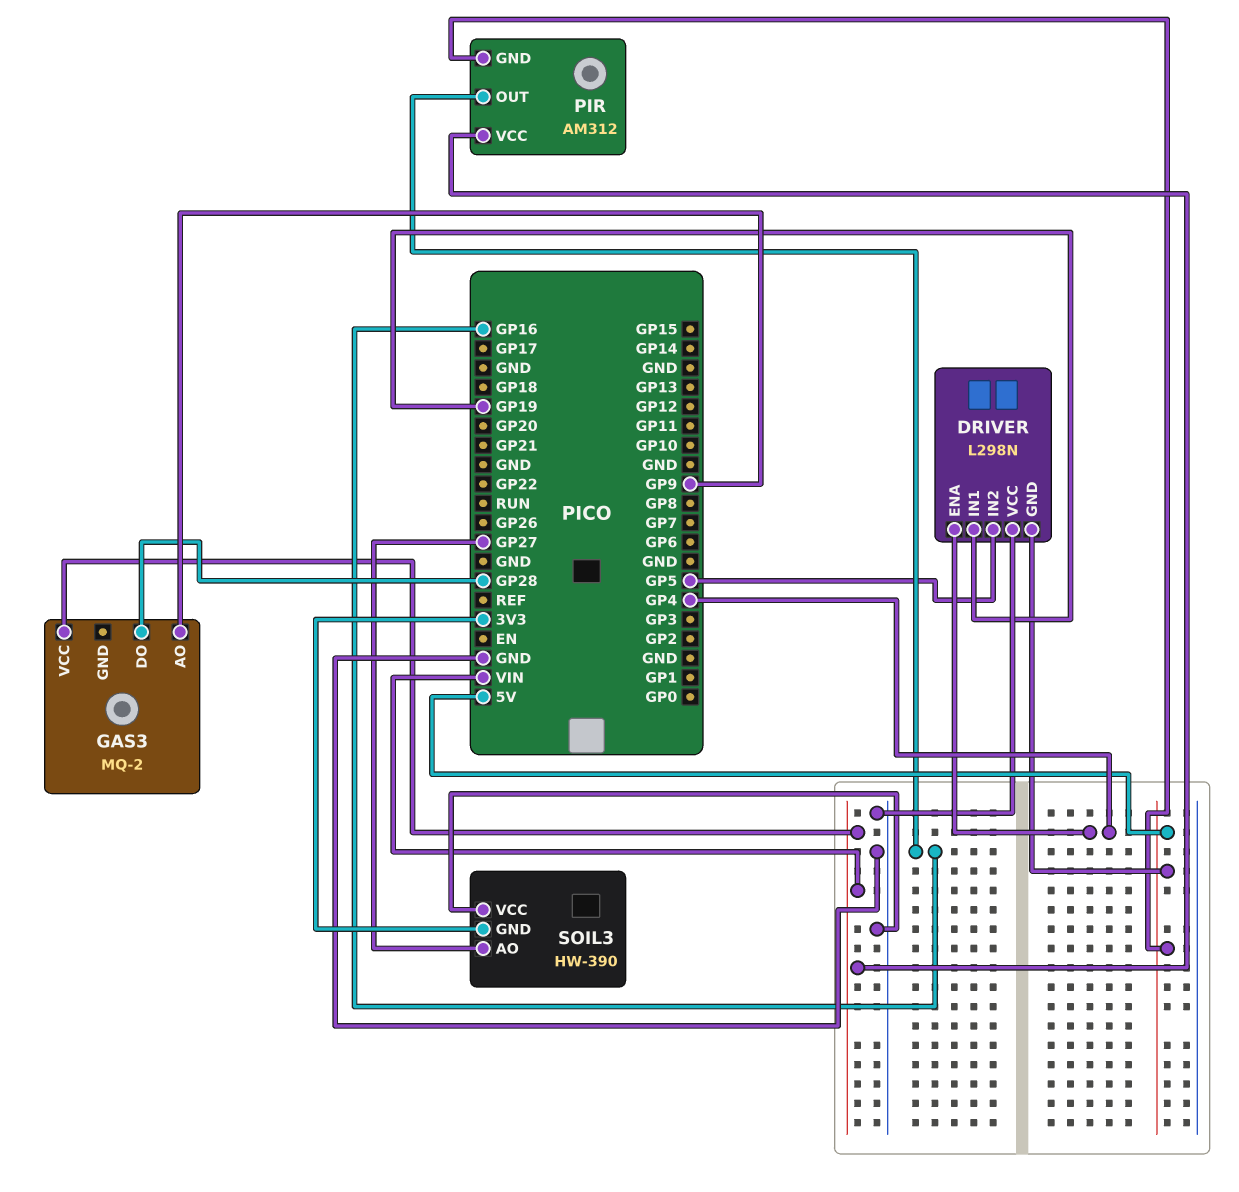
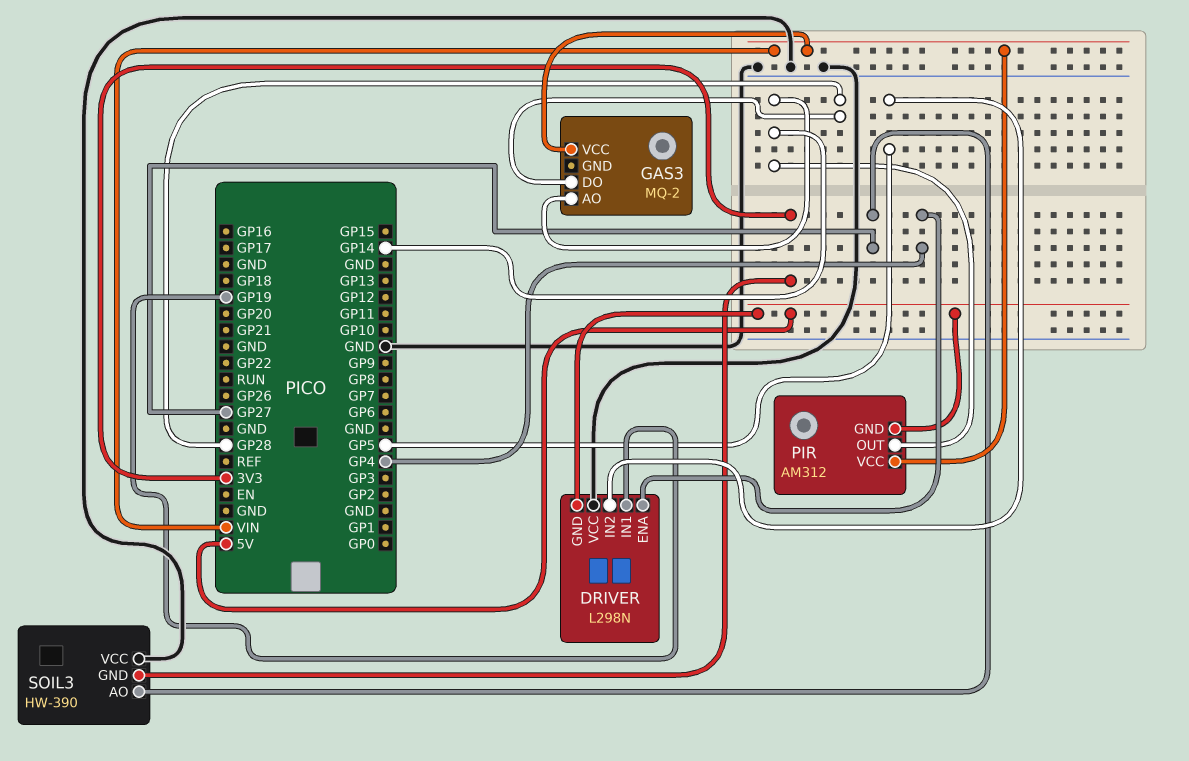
GAS3 pin AO: GP9 -> GP14
PIR pin OUT: GP16 -> GP14

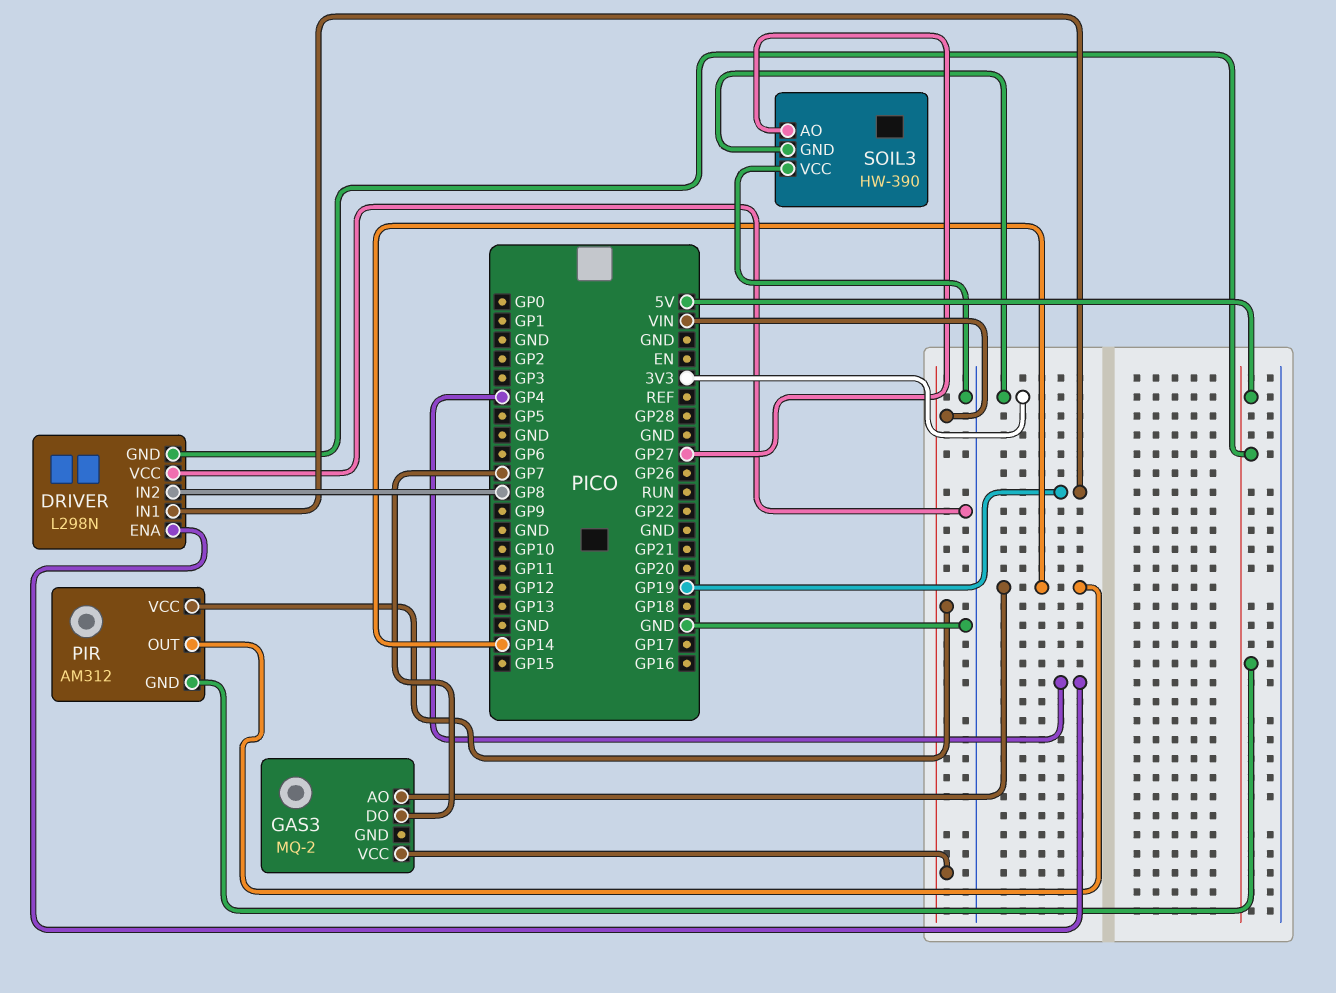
DRIVER pin IN2: GP5 -> GP8
GAS3 pin DO: GP28 -> GP7

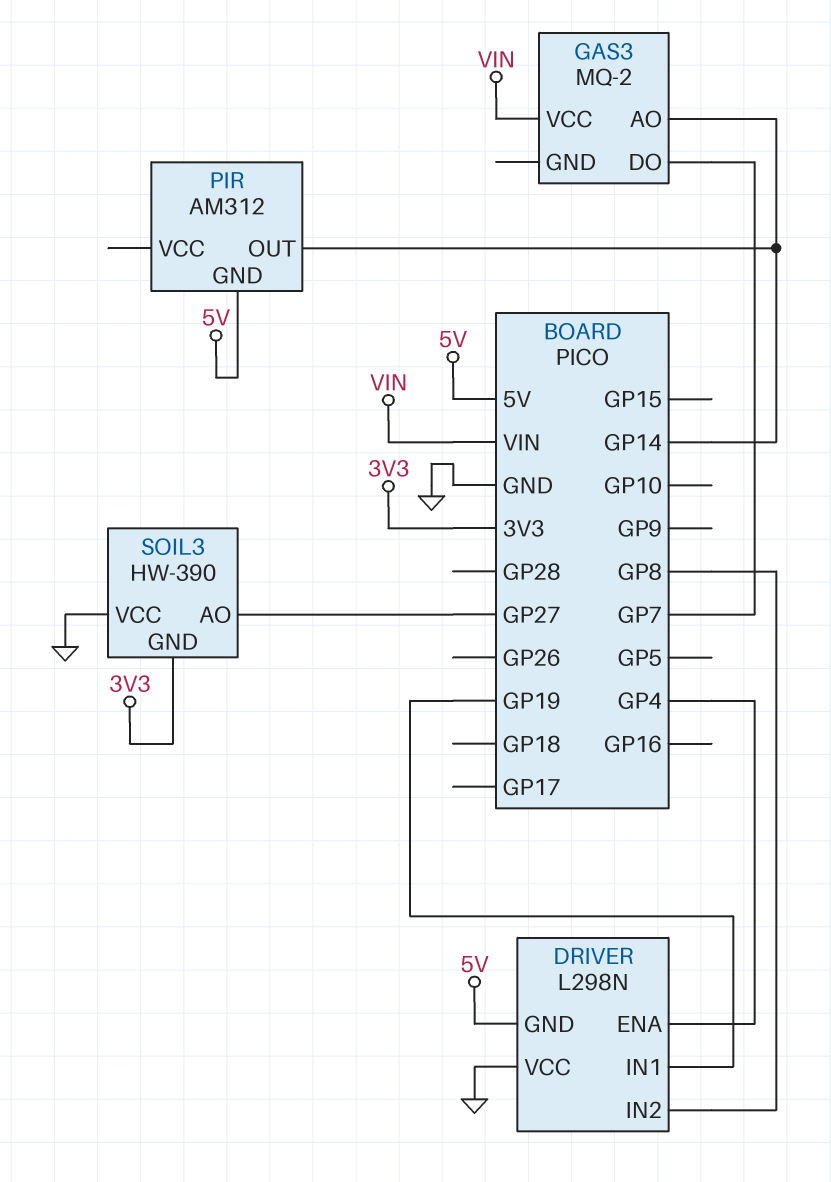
PIR pin VCC: VIN -> none

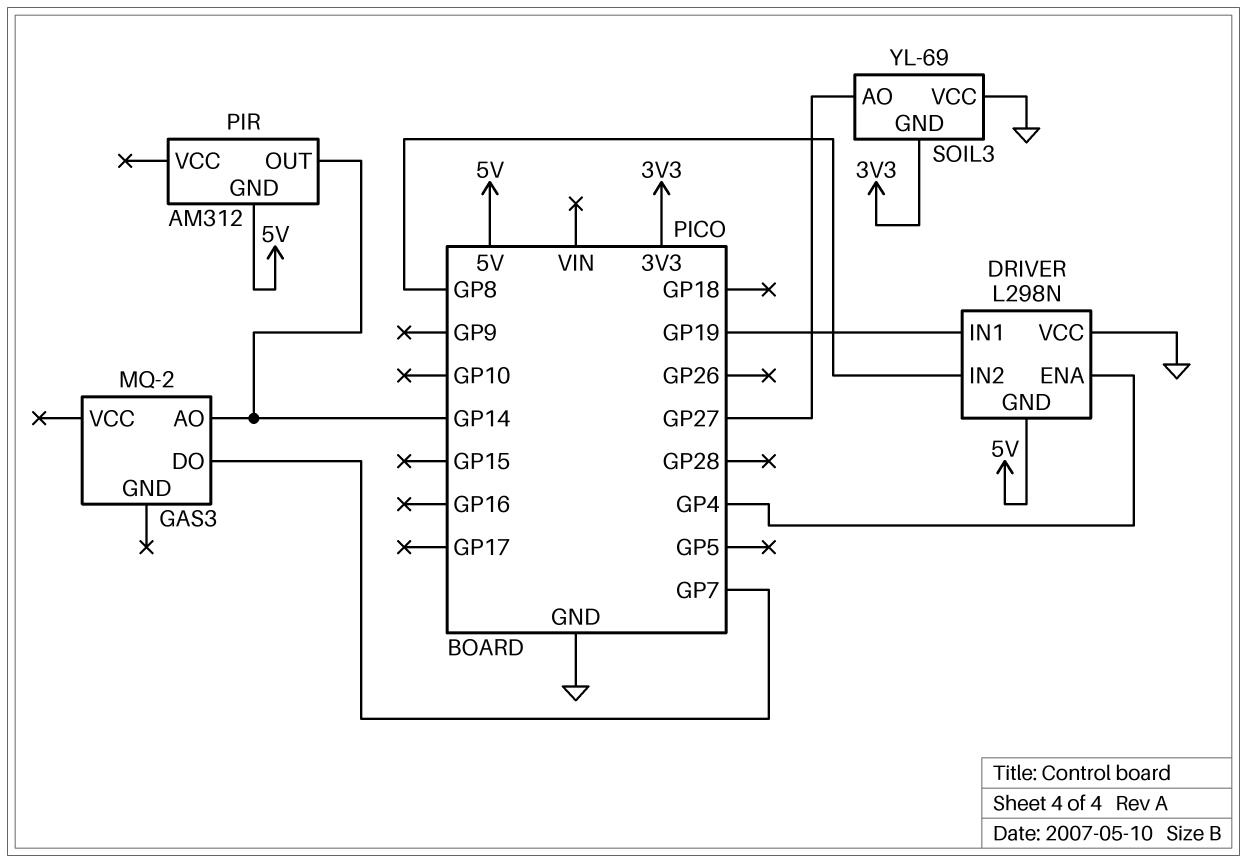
GAS3 pin VCC: VIN -> none
SOIL3: HW-390 -> YL-69

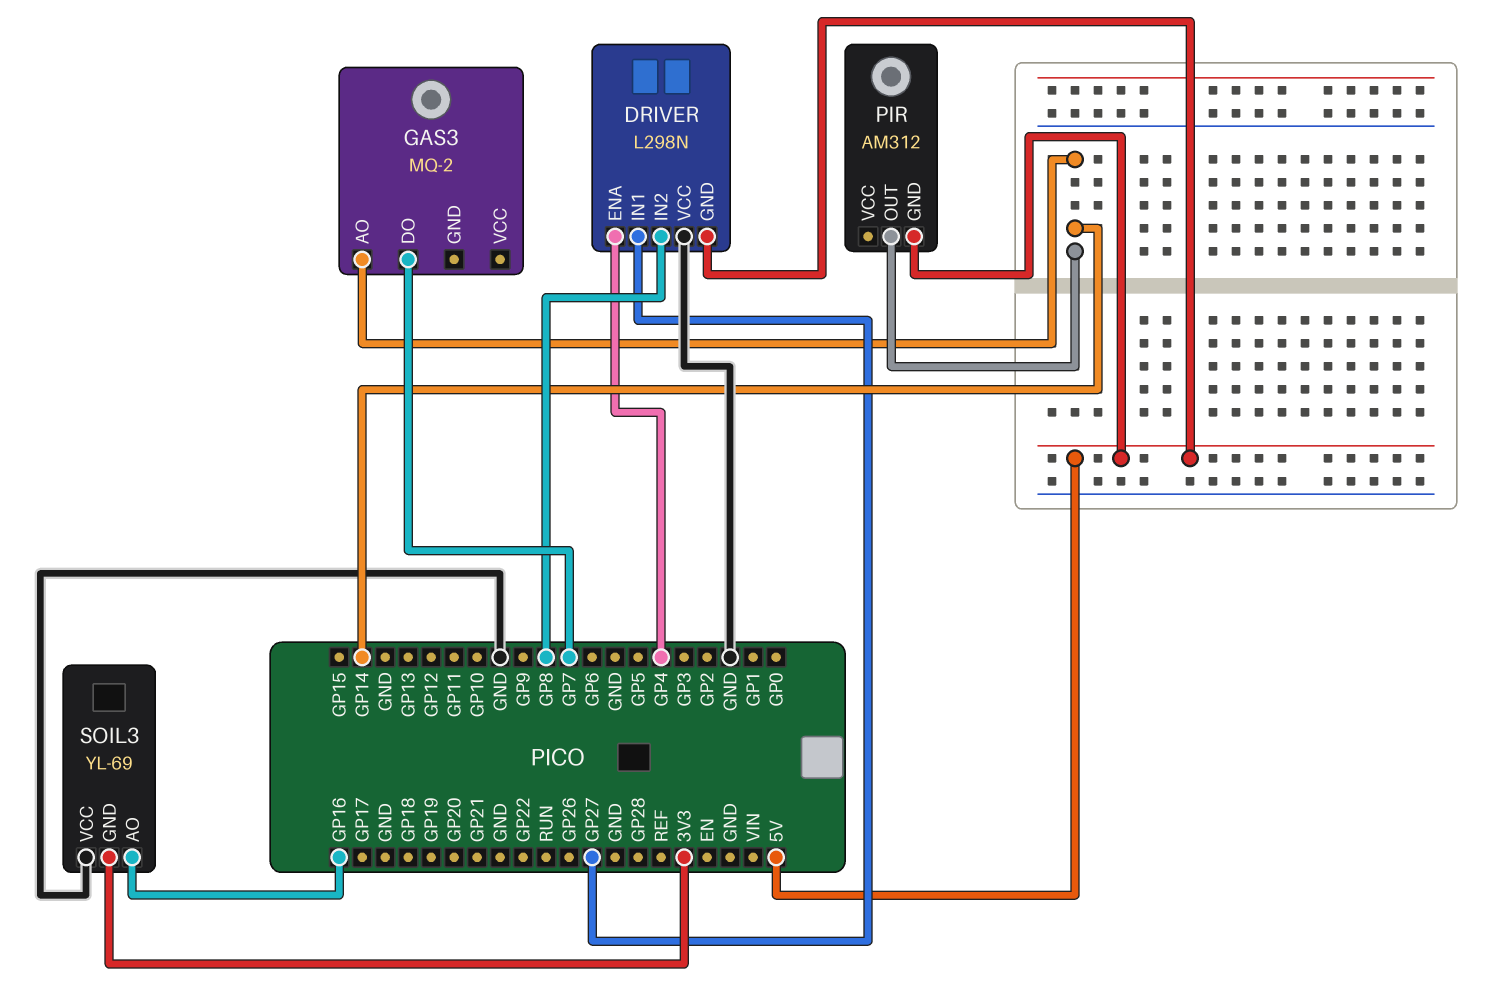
DRIVER pin IN1: GP19 -> GP27
SOIL3 pin AO: GP27 -> GP16

